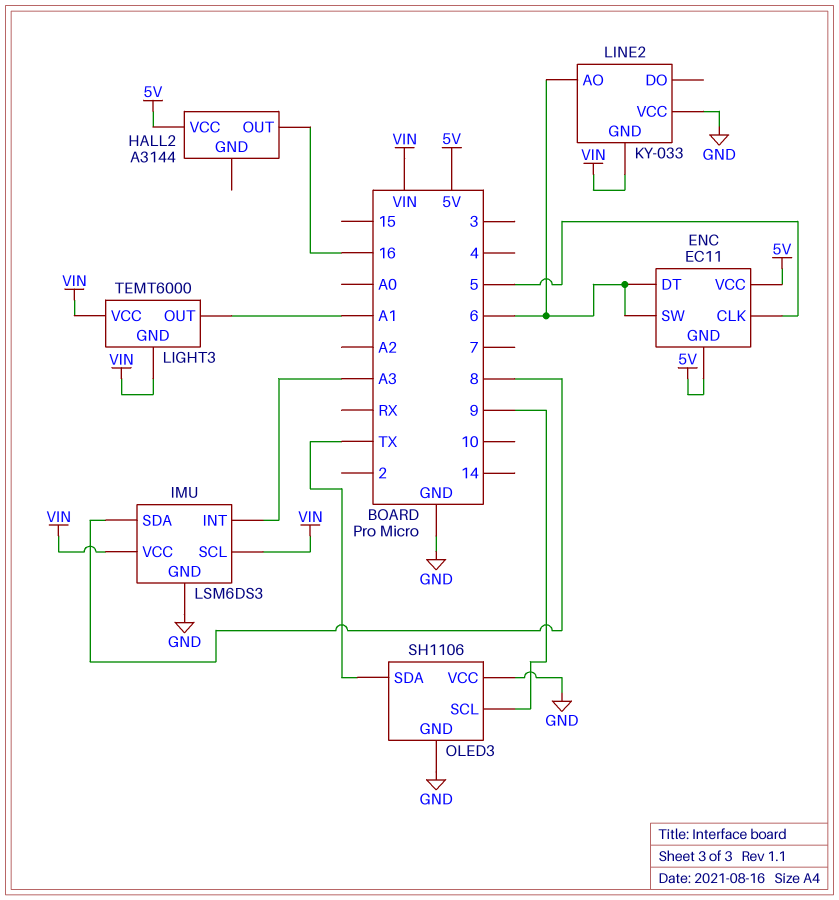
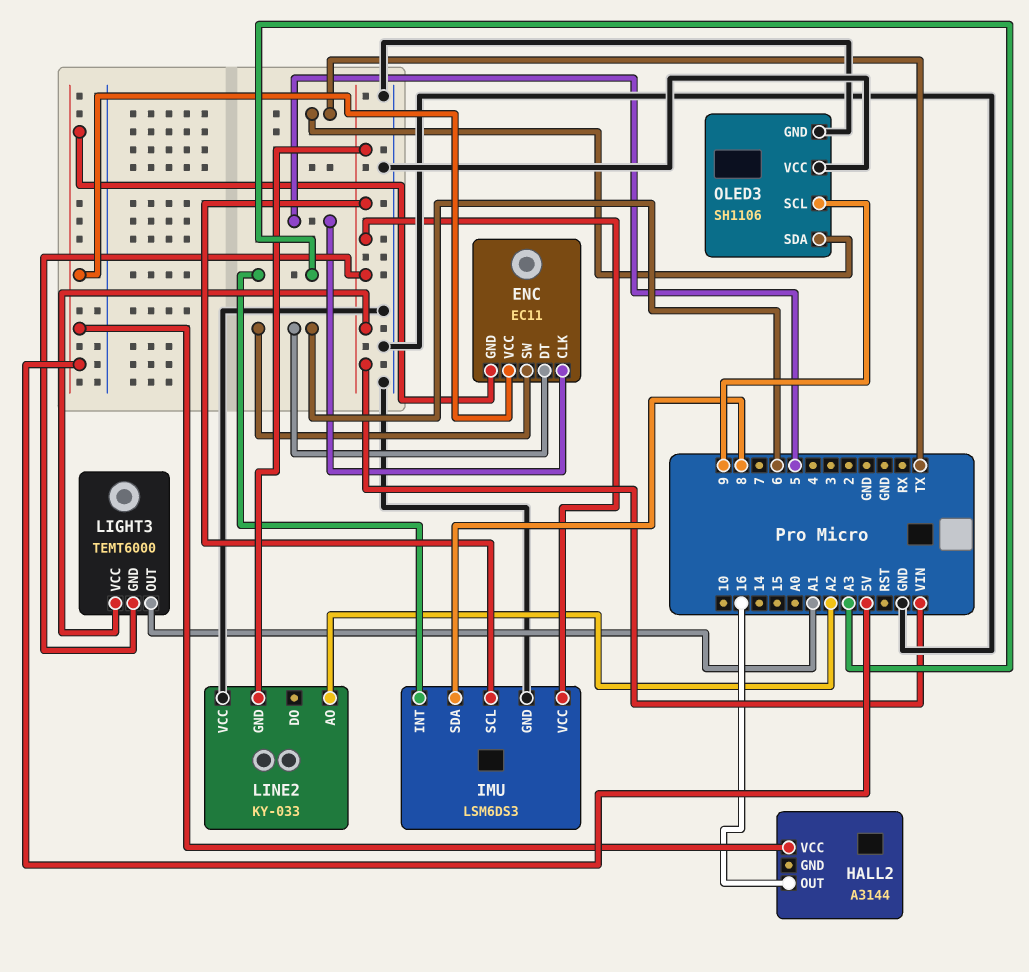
LINE2 pin AO: 6 -> A2

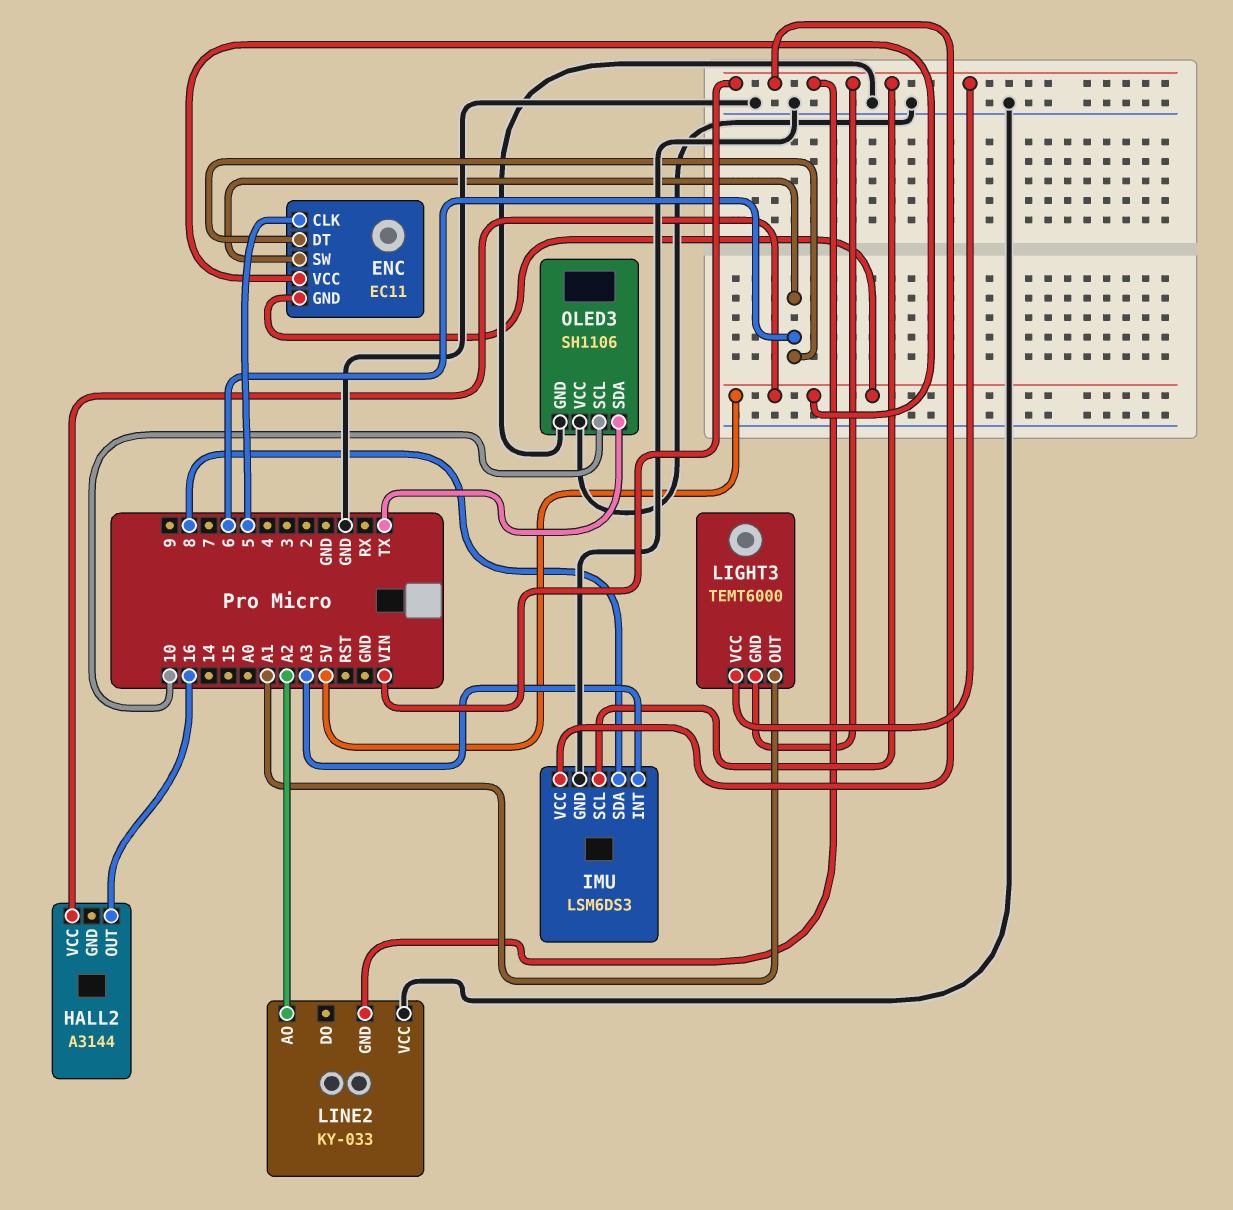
OLED3 pin SCL: 9 -> 10

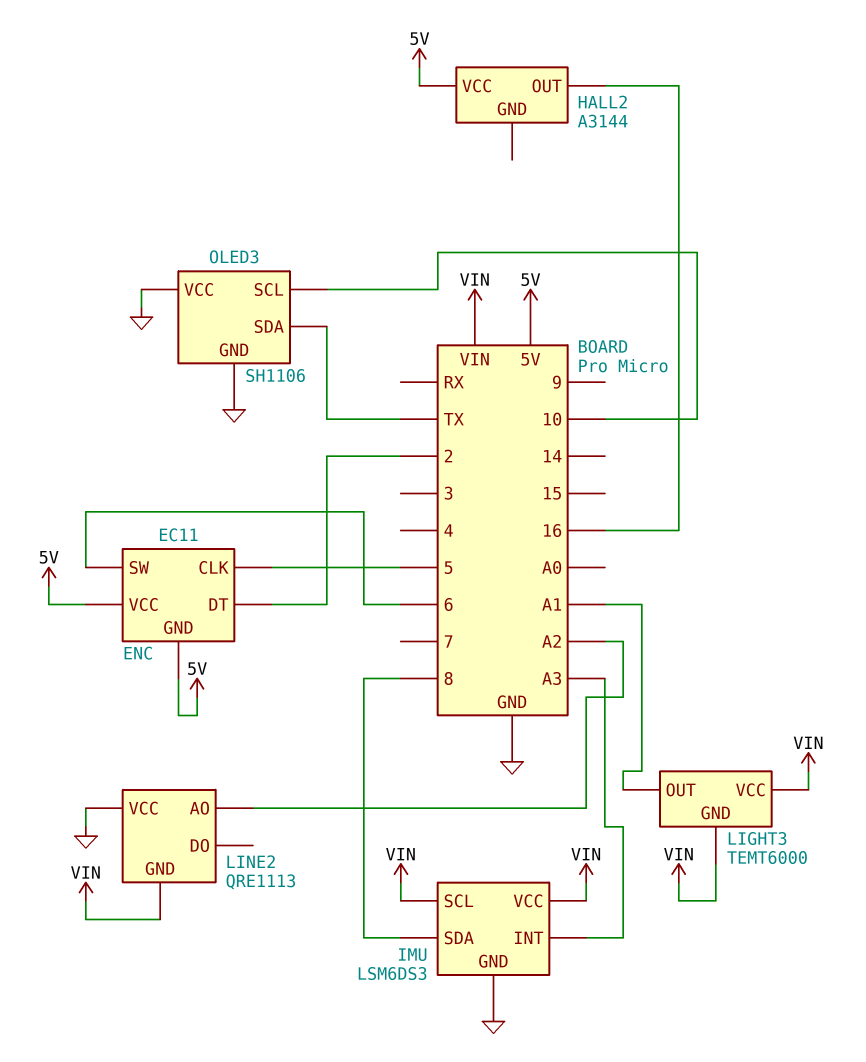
ENC pin DT: 6 -> 2
LINE2: KY-033 -> QRE1113

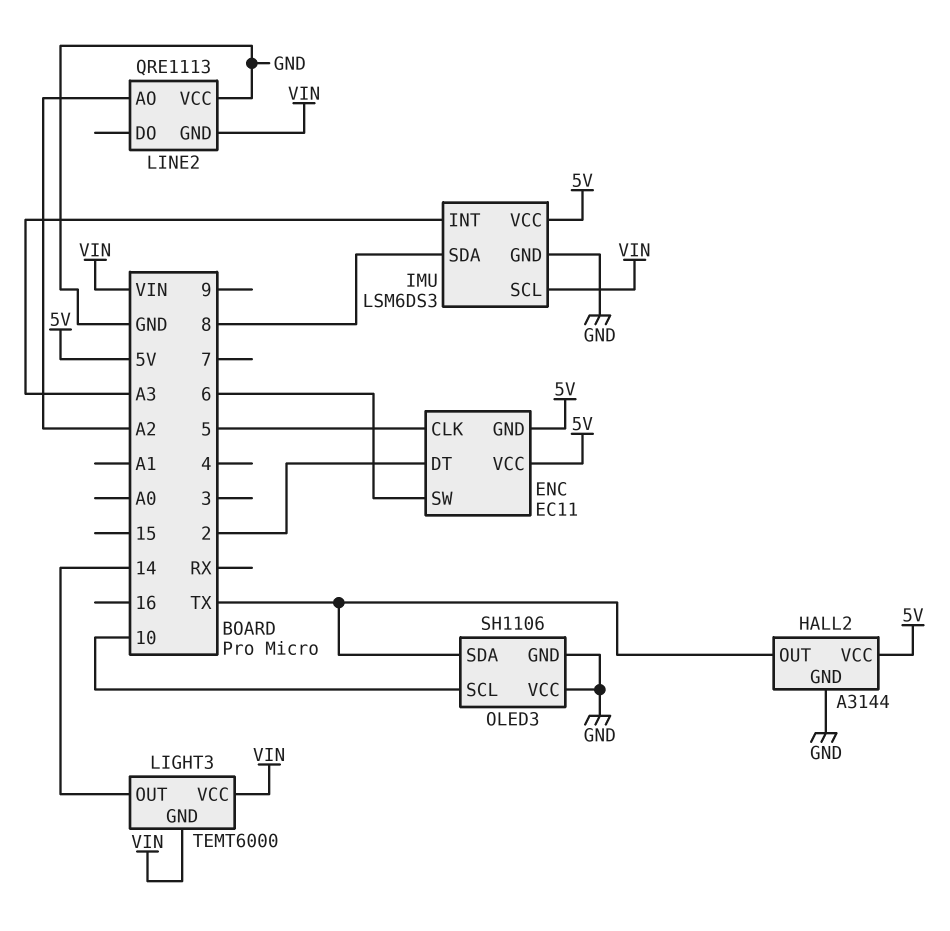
HALL2 pin GND: none -> GND
HALL2 pin OUT: 16 -> TX
IMU pin VCC: VIN -> 5V
LIGHT3 pin OUT: A1 -> 14

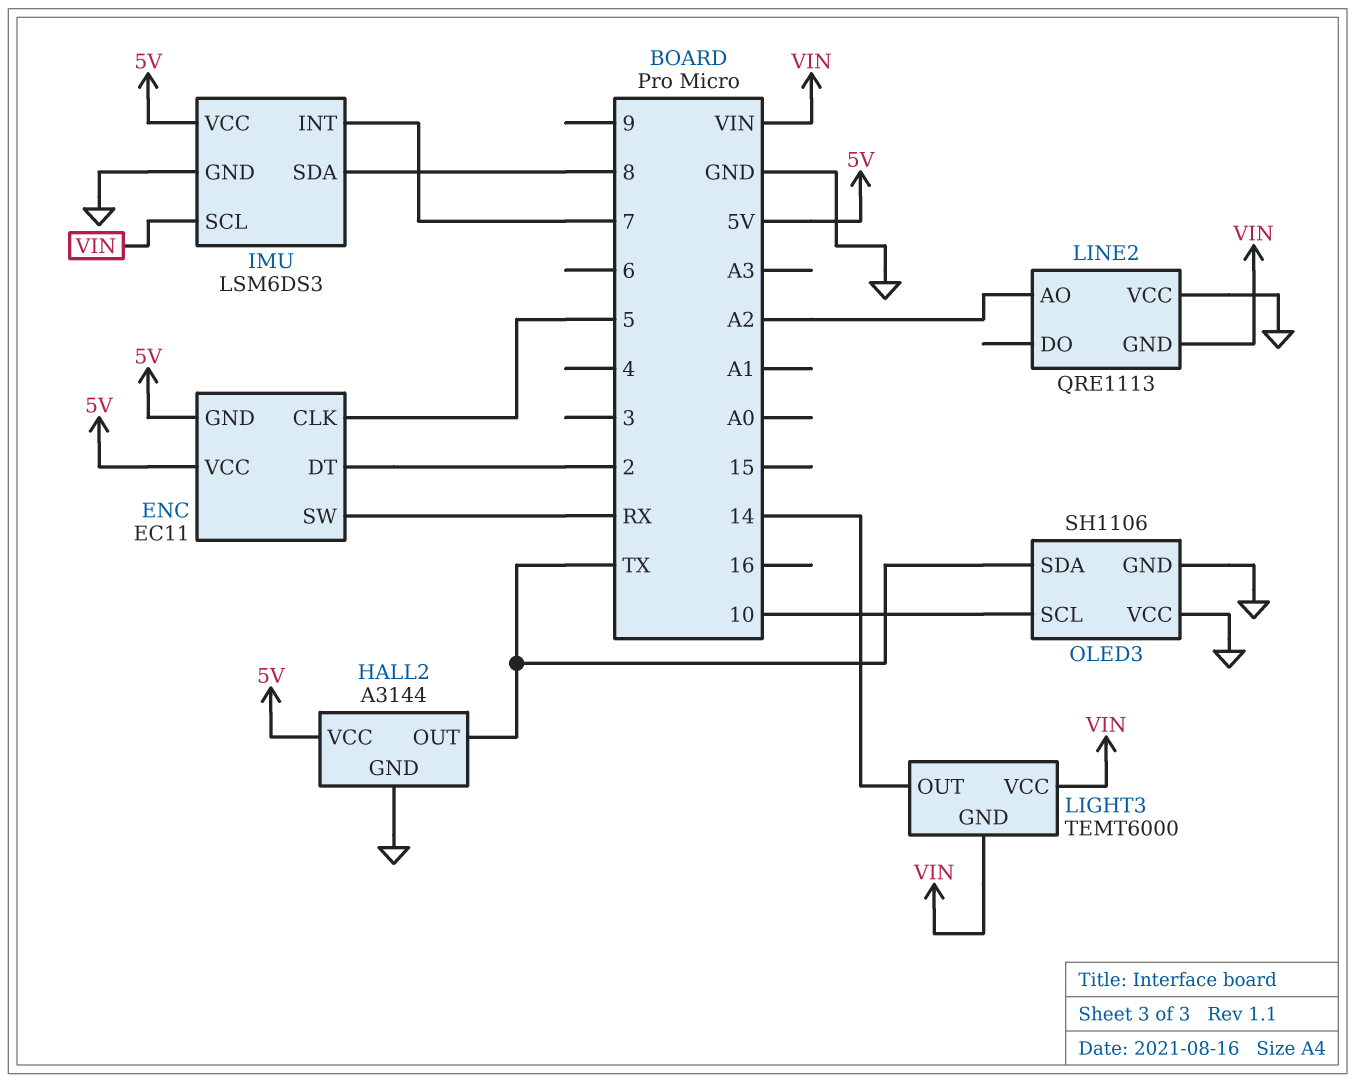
ENC pin SW: 6 -> RX
IMU pin INT: A3 -> 7

